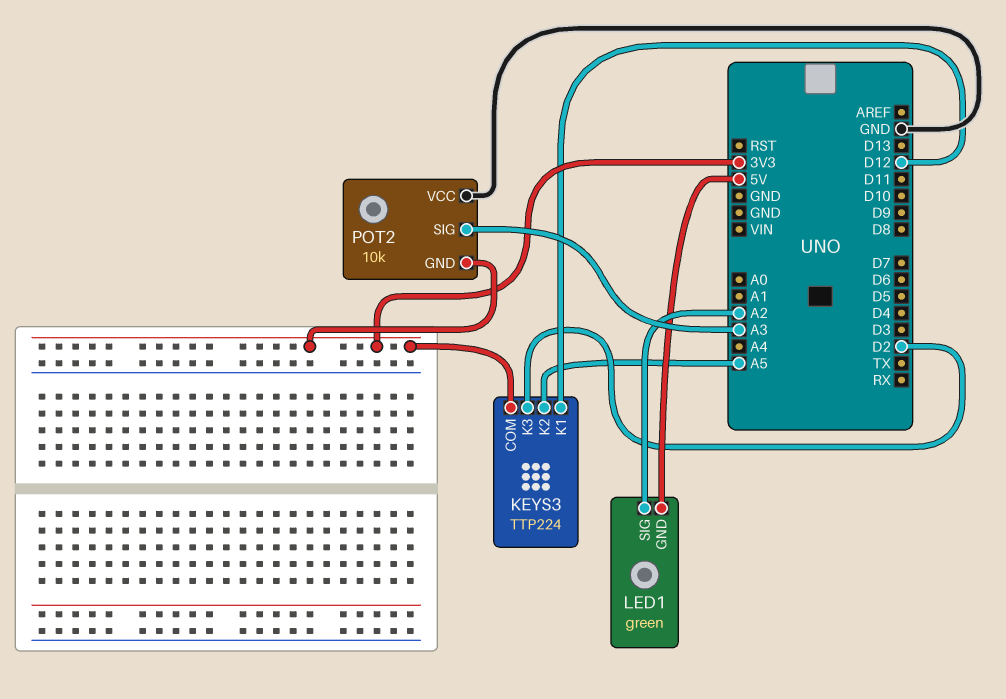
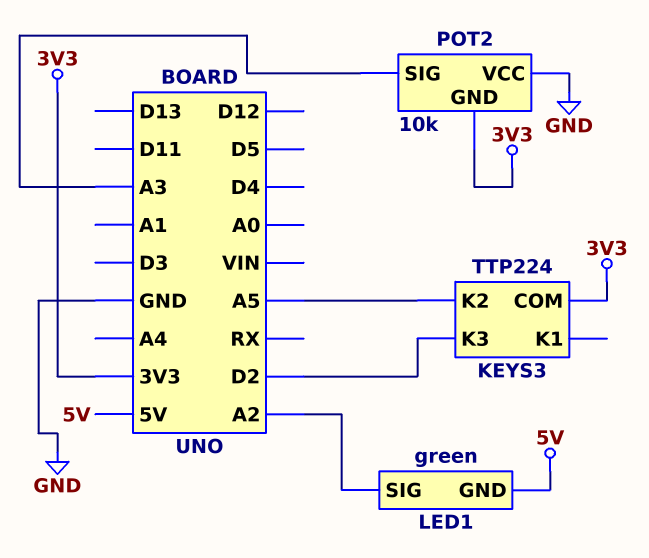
KEYS3 pin K1: D12 -> none

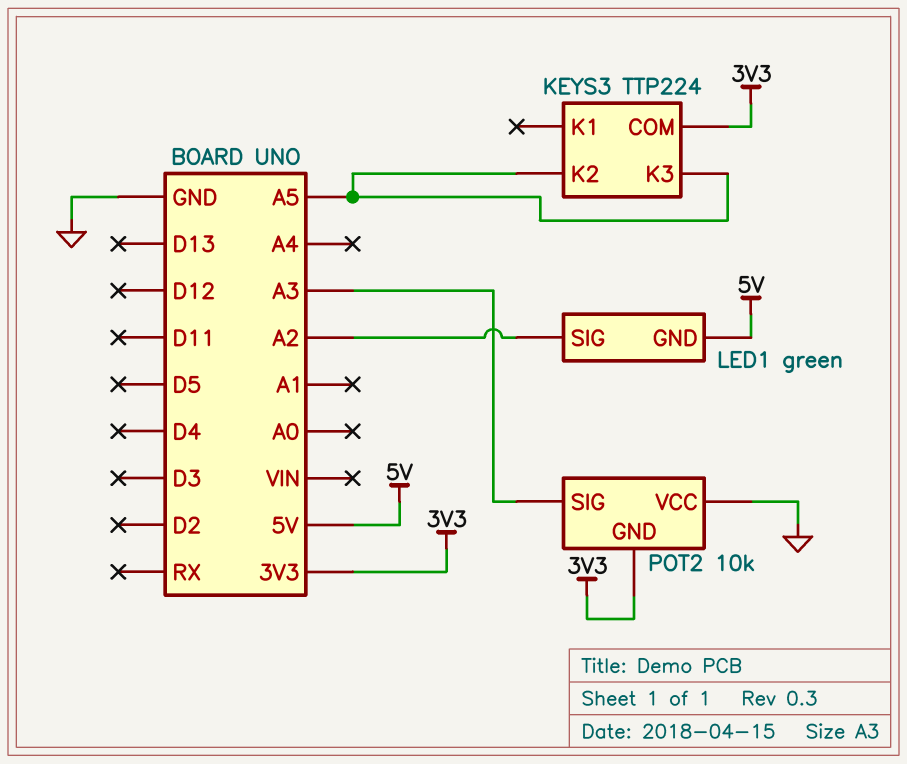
KEYS3 pin K3: D2 -> A5

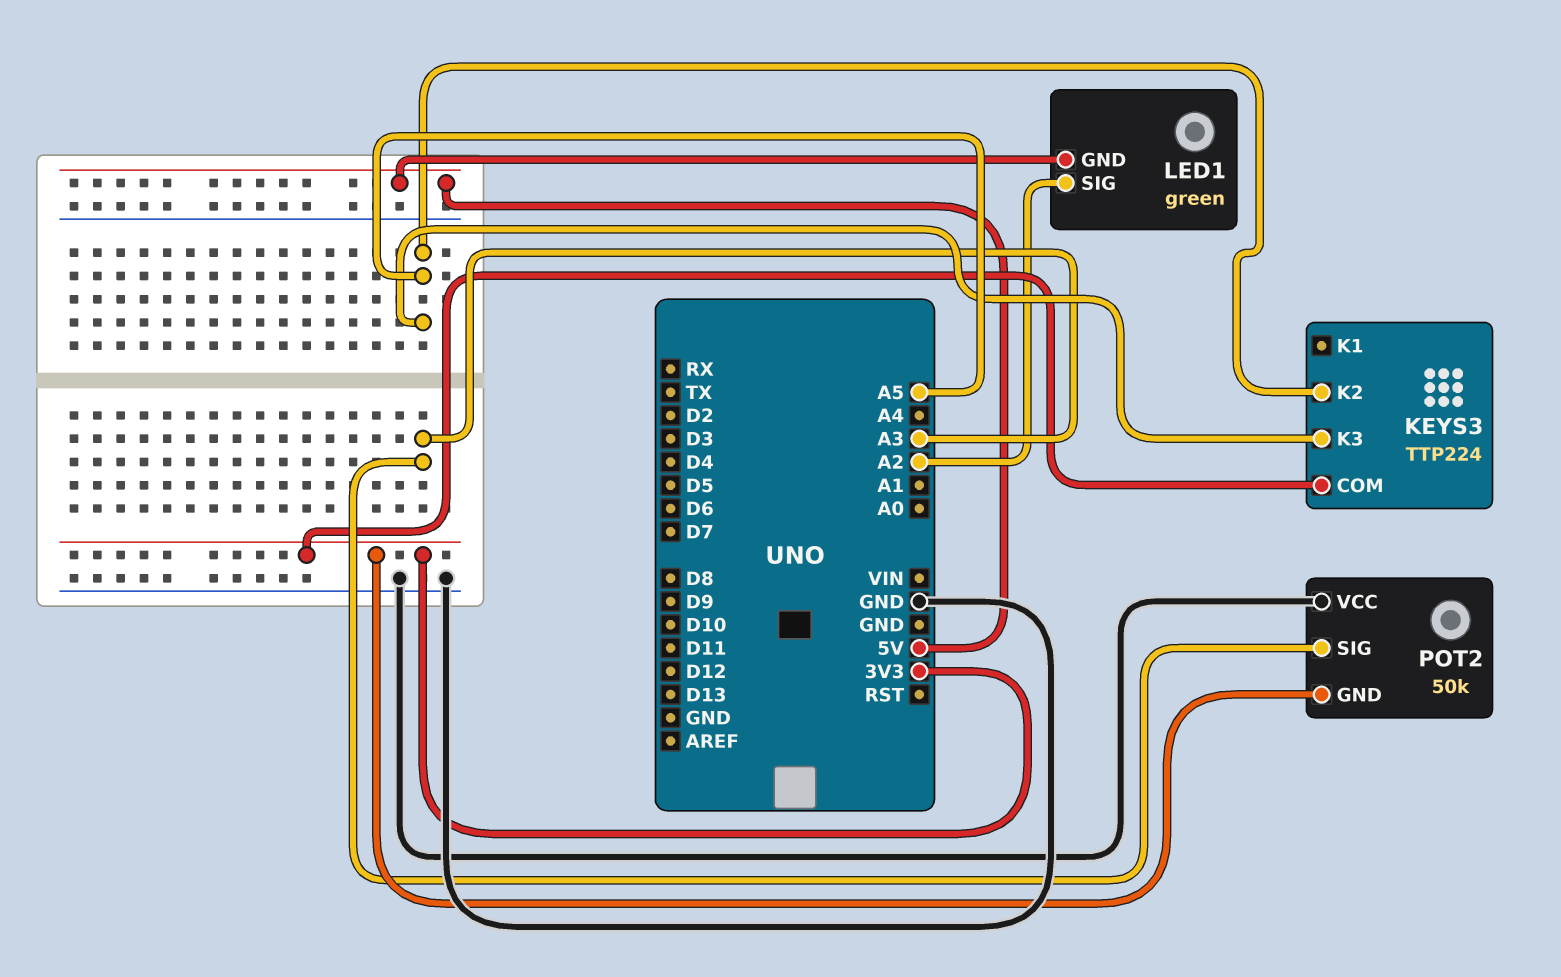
POT2: 10k -> 50k

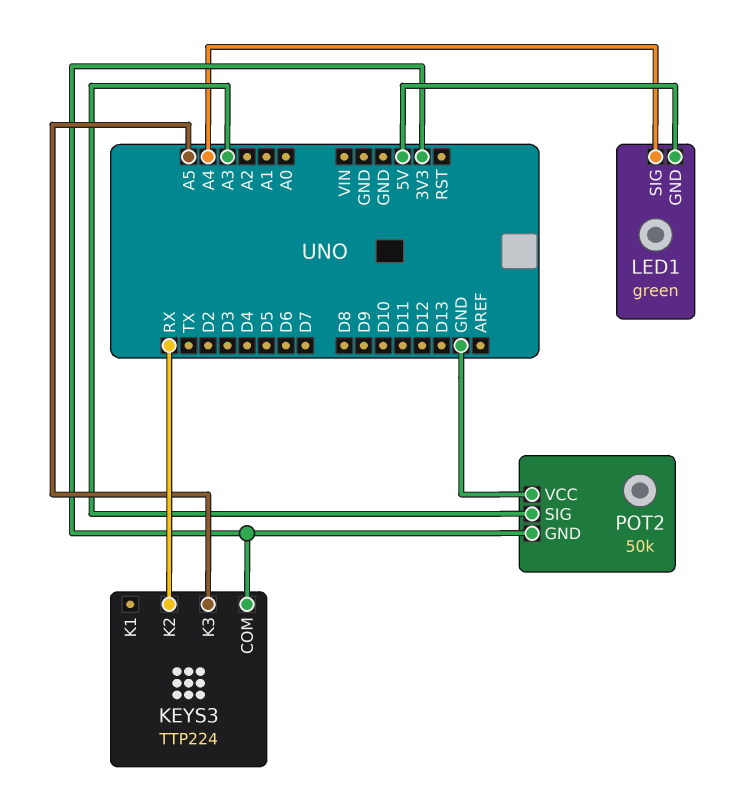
KEYS3 pin K2: A5 -> RX
LED1 pin SIG: A2 -> A4

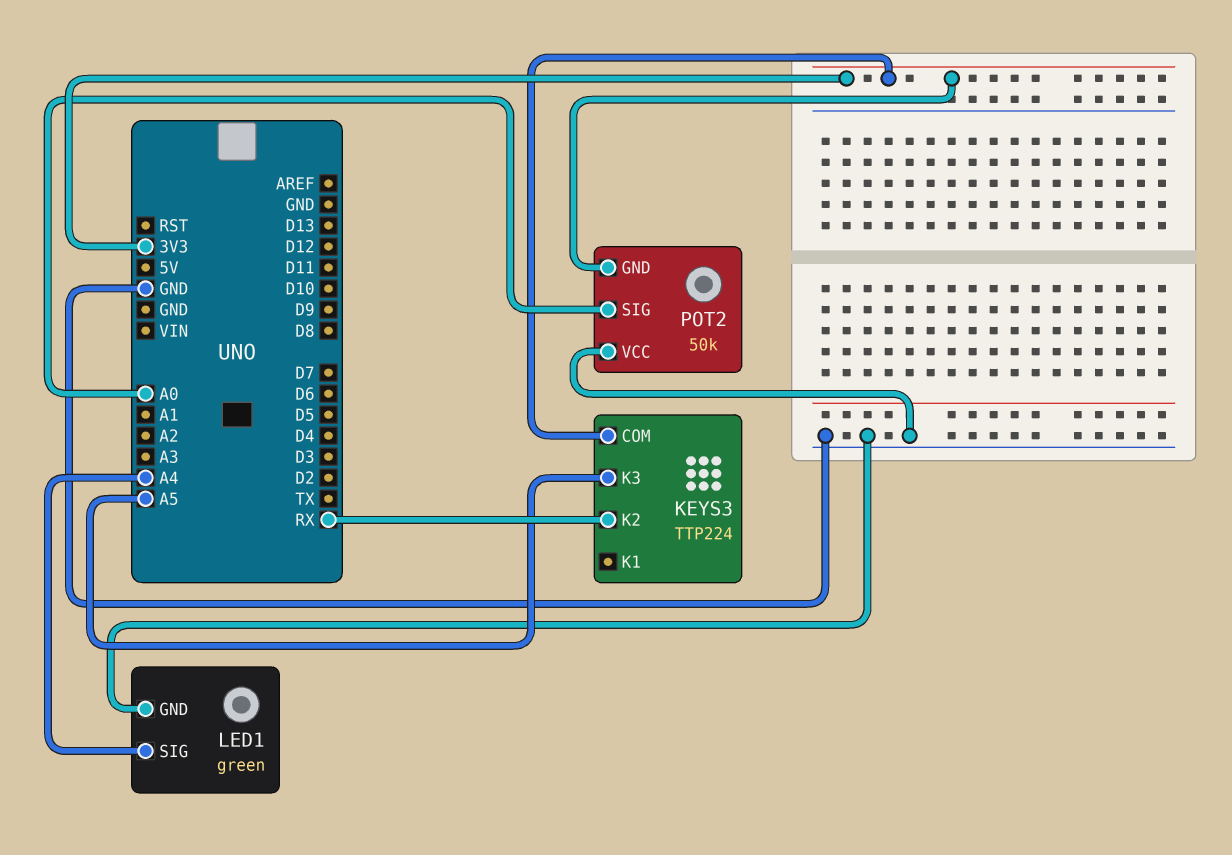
LED1 pin GND: 5V -> GND
POT2 pin SIG: A3 -> A0

